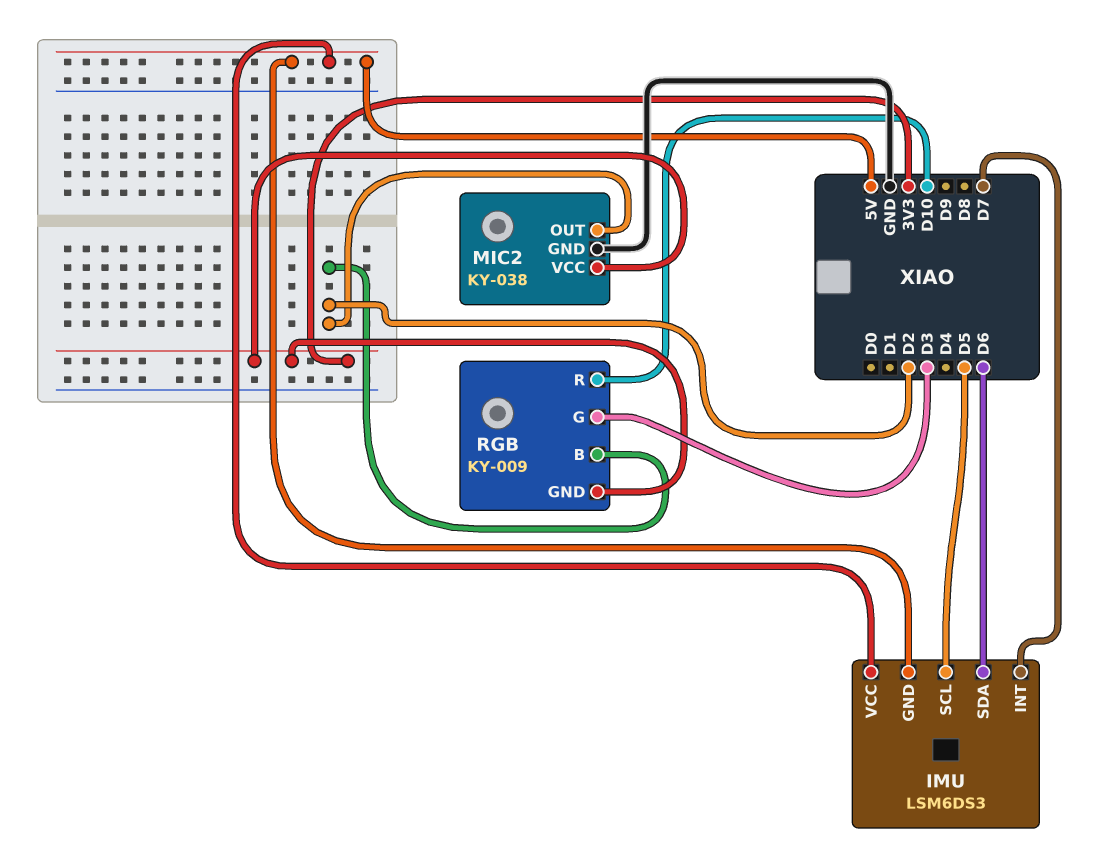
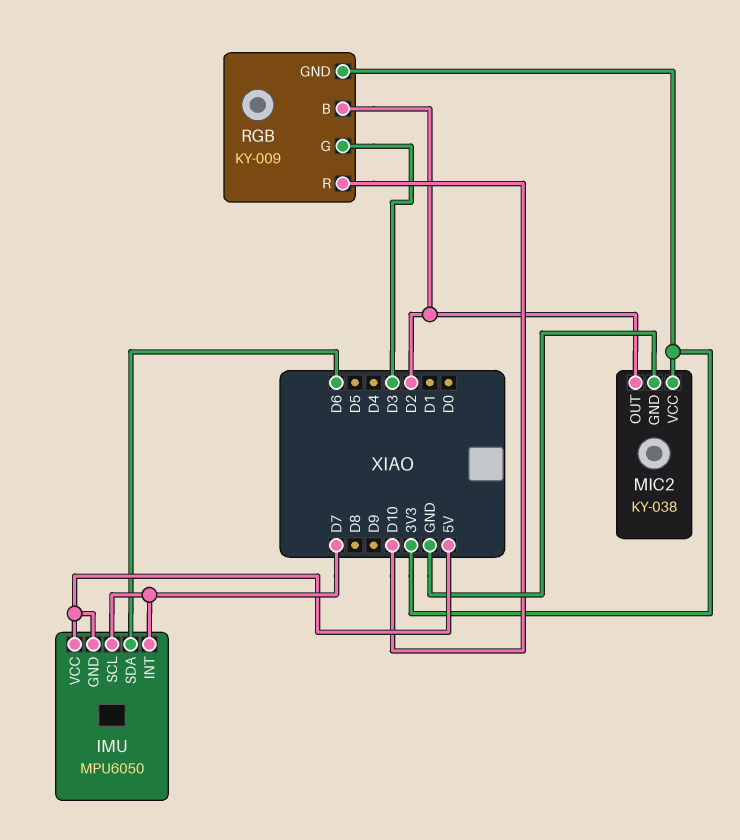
IMU: LSM6DS3 -> MPU6050
IMU pin SCL: D5 -> D7

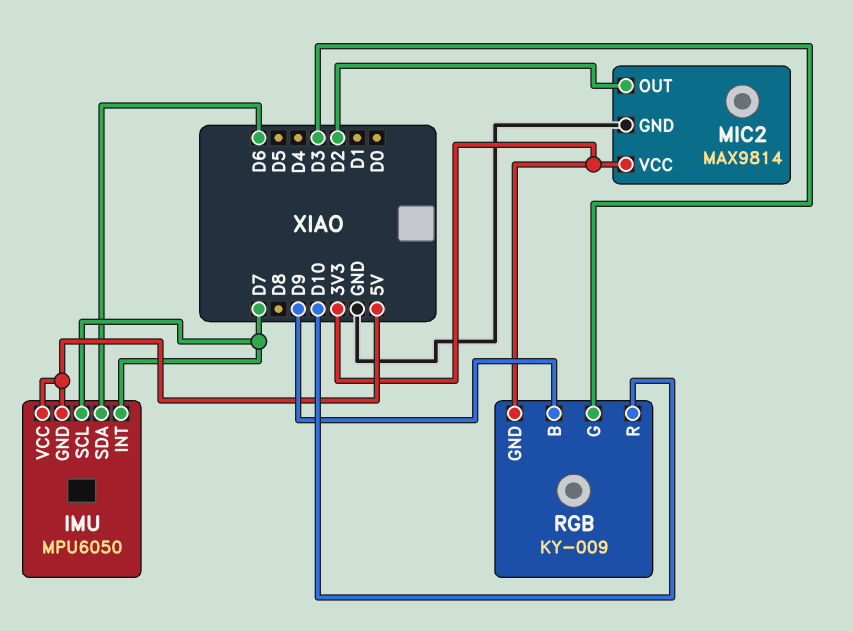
MIC2: KY-038 -> MAX9814
RGB pin B: D2 -> D9

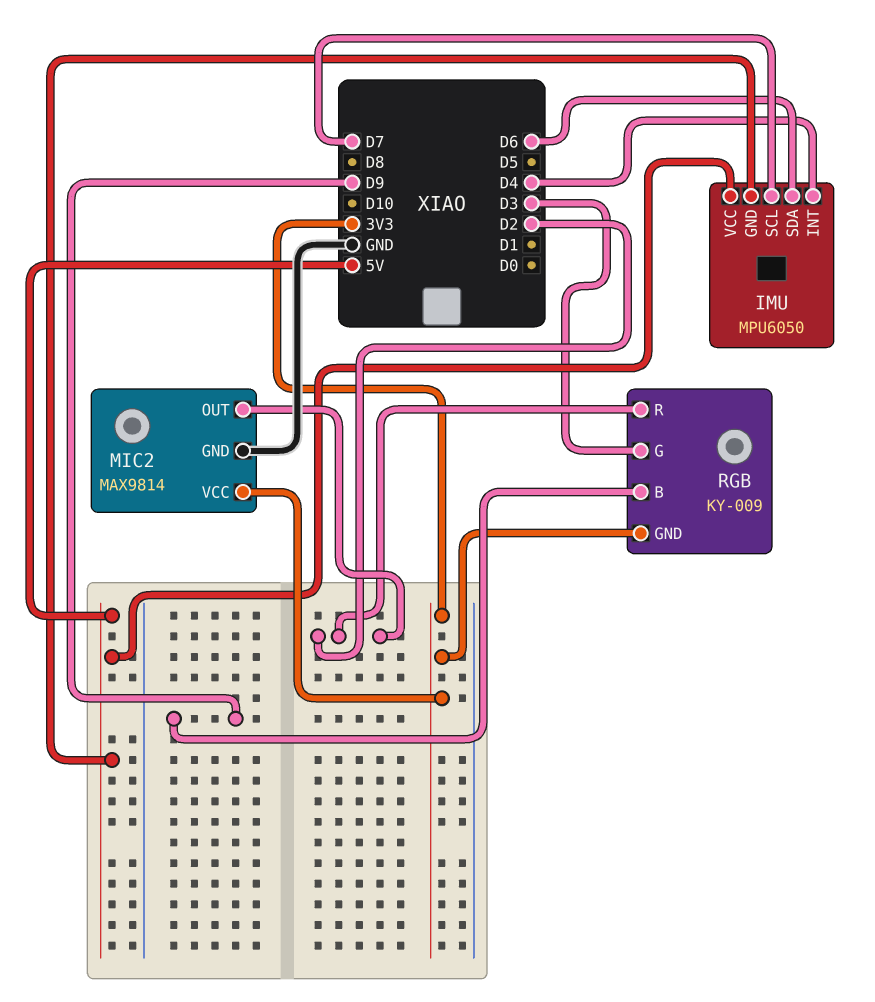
IMU pin INT: D7 -> D4
RGB pin R: D10 -> D2

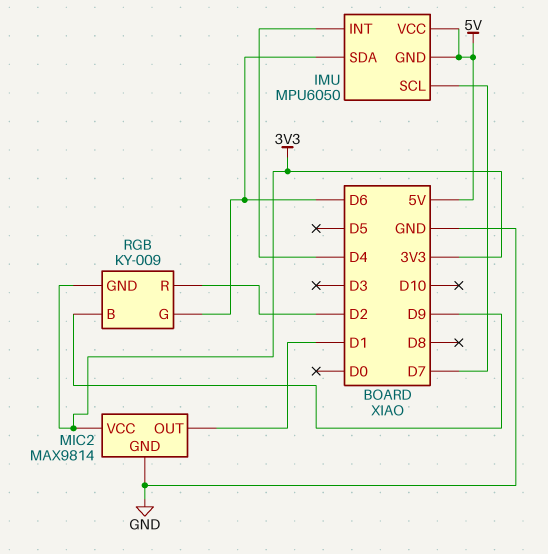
MIC2 pin OUT: D2 -> D1
RGB pin G: D3 -> D6

